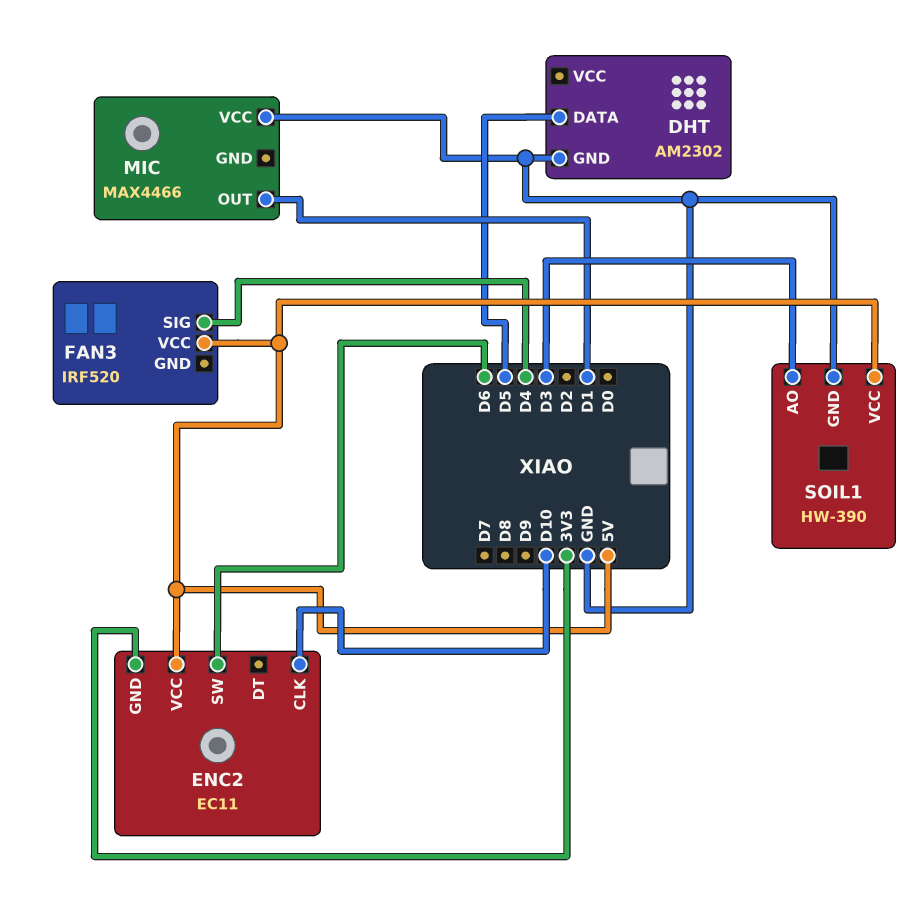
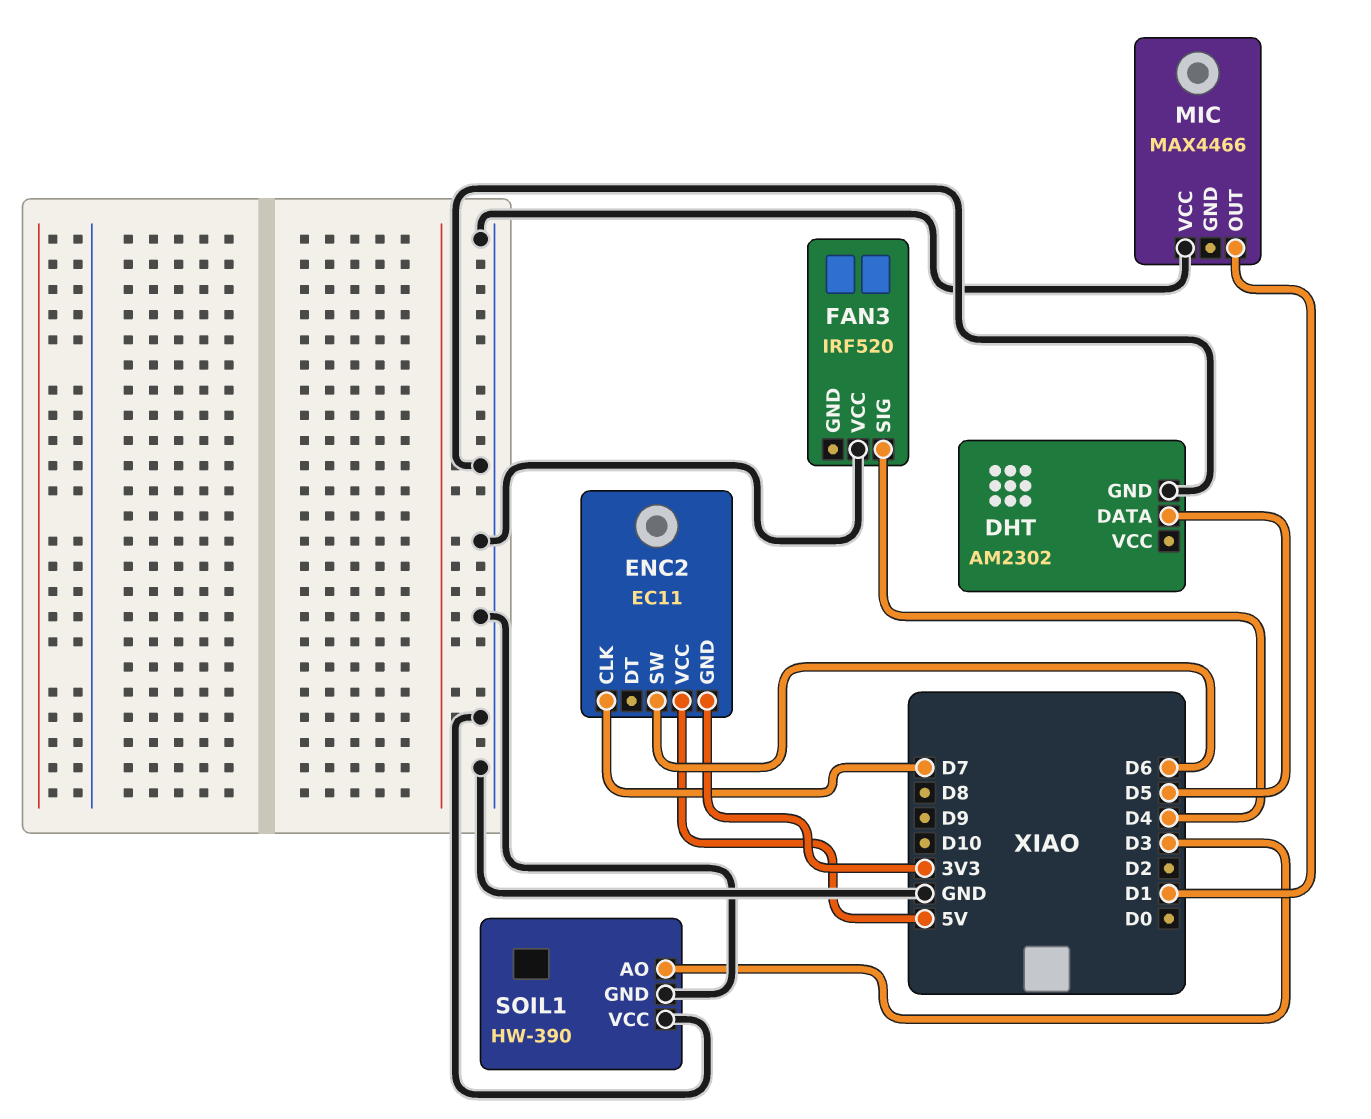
ENC2 pin CLK: D10 -> D7
FAN3 pin VCC: 5V -> GND
SOIL1 pin VCC: 5V -> GND

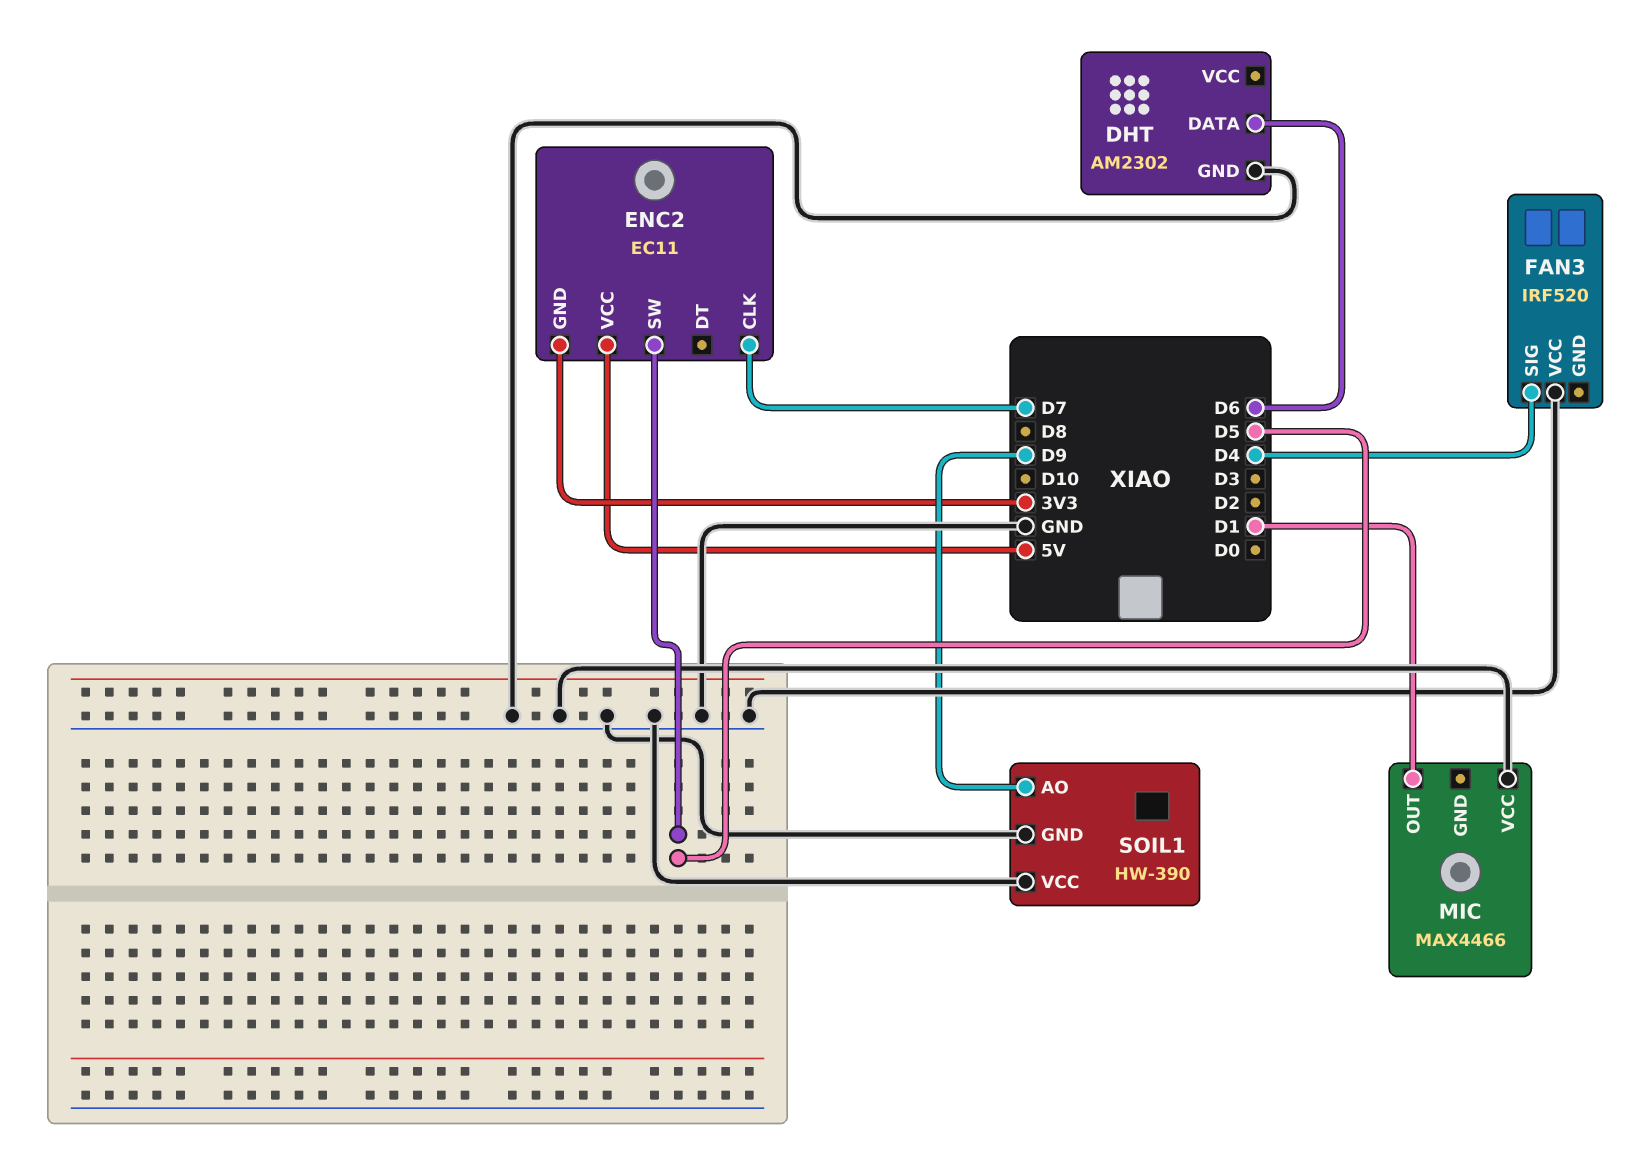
DHT pin DATA: D5 -> D6
ENC2 pin SW: D6 -> D5
SOIL1 pin AO: D3 -> D9

